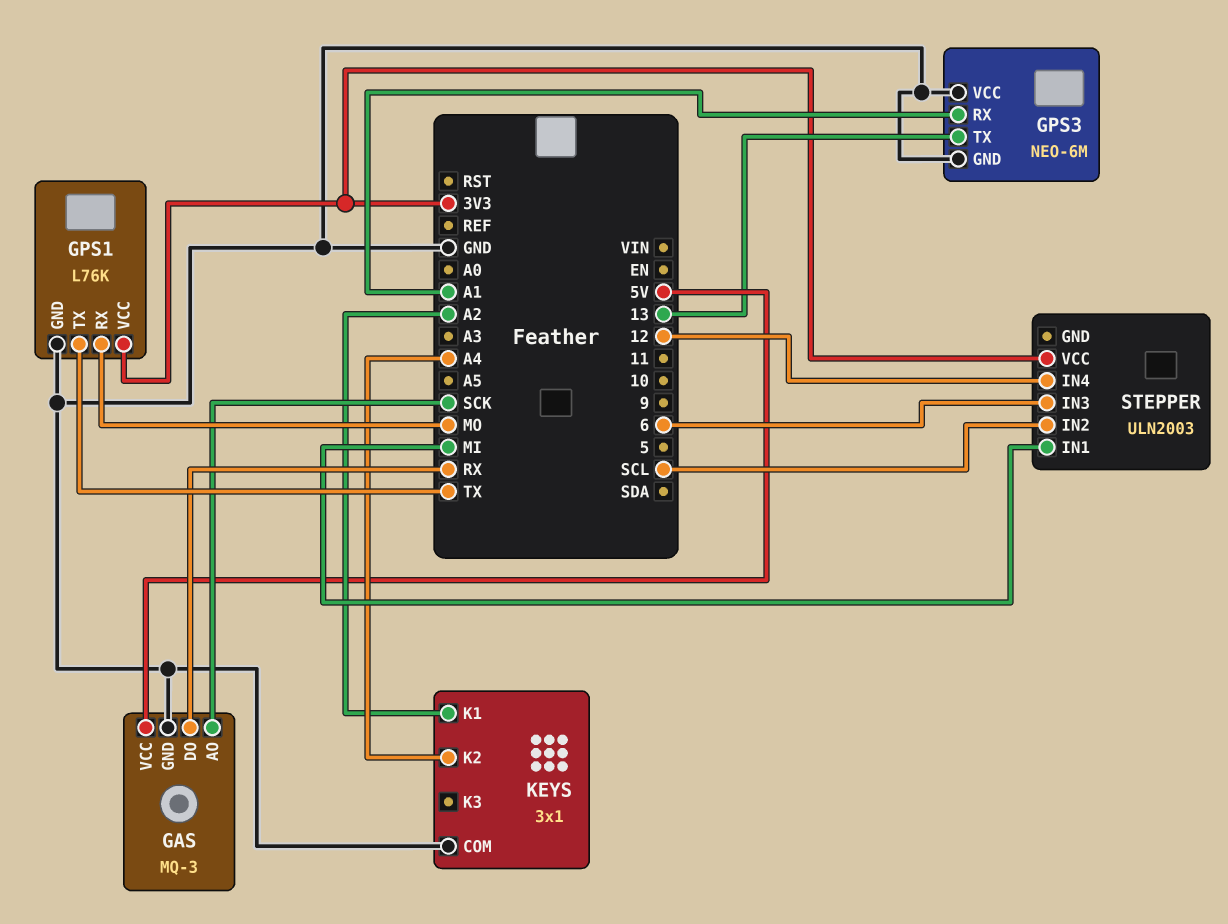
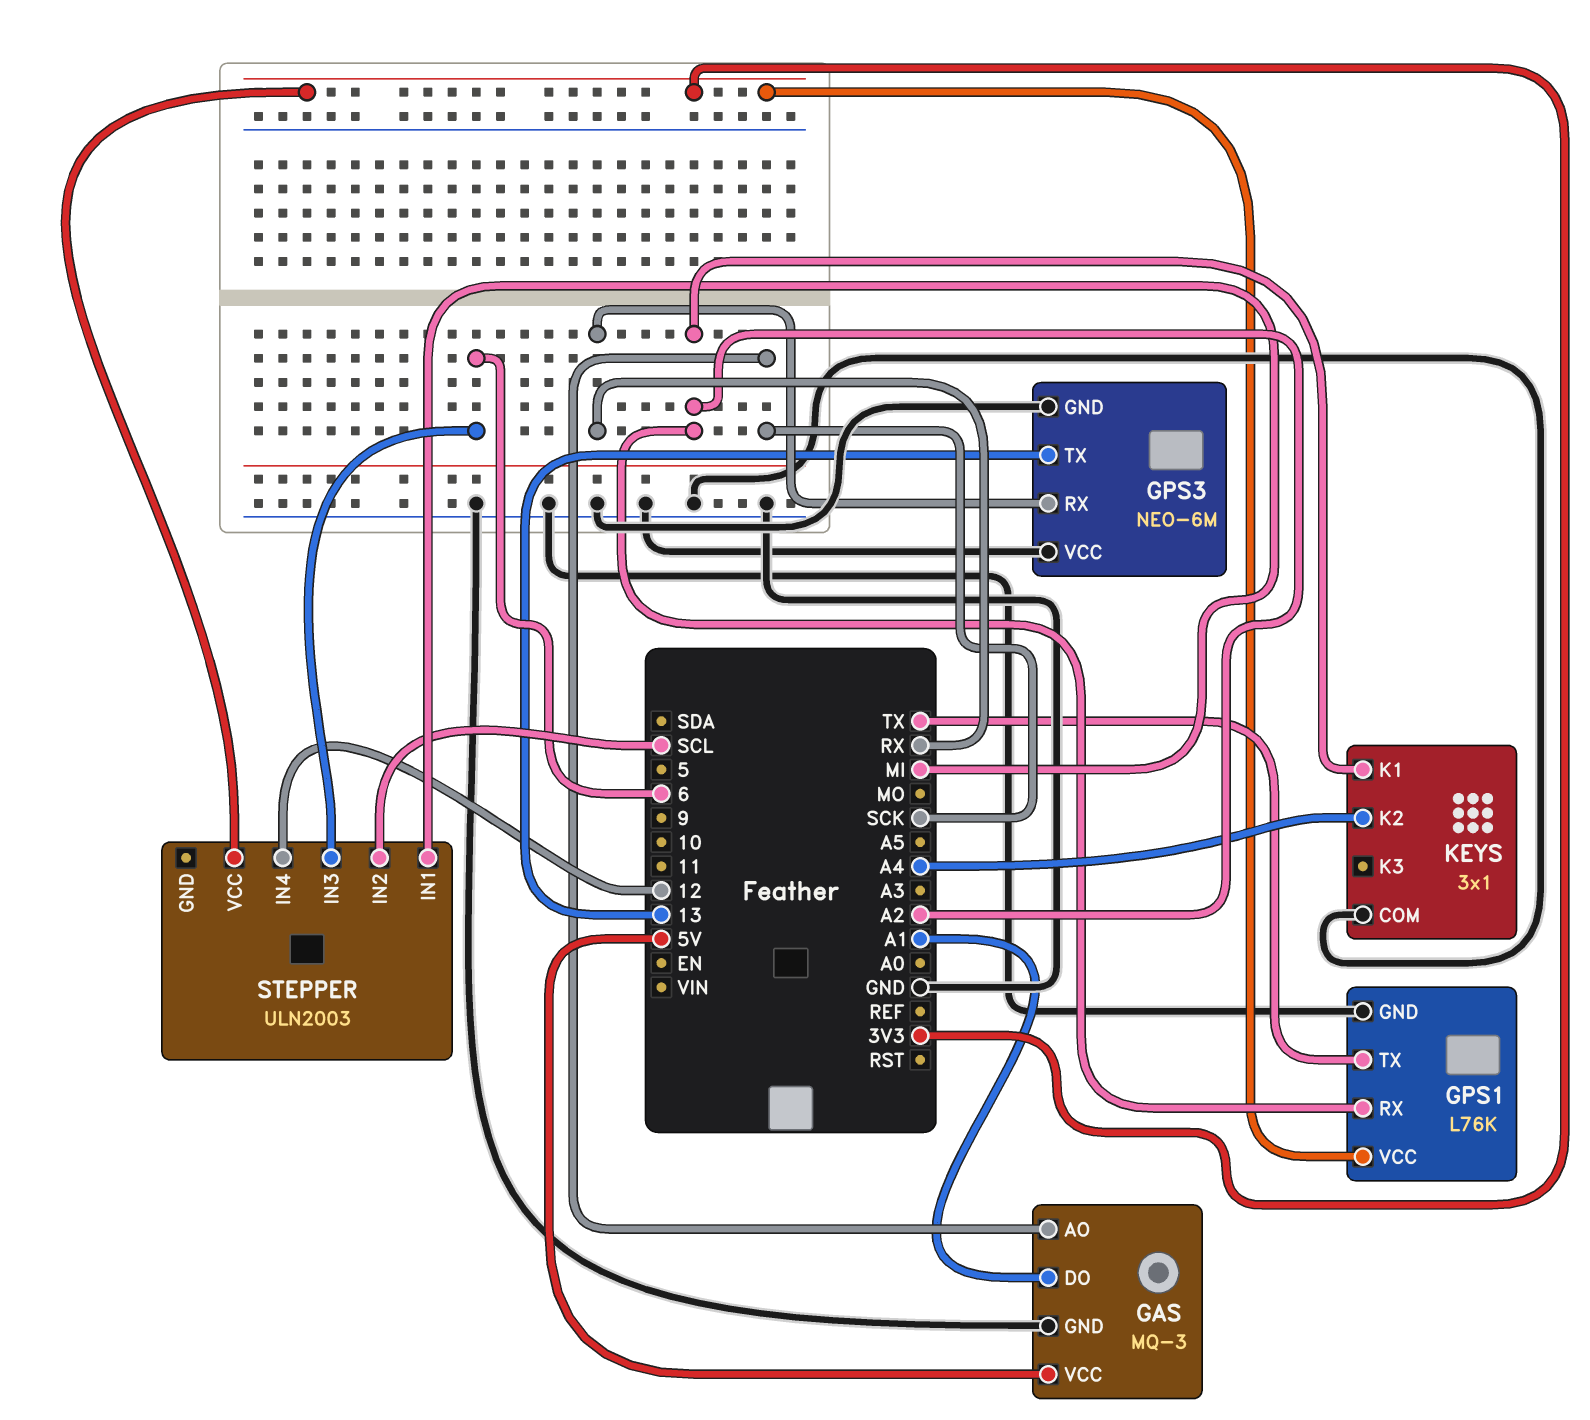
GAS pin DO: RX -> A1
GPS1 pin RX: MO -> A2
GPS3 pin RX: A1 -> RX

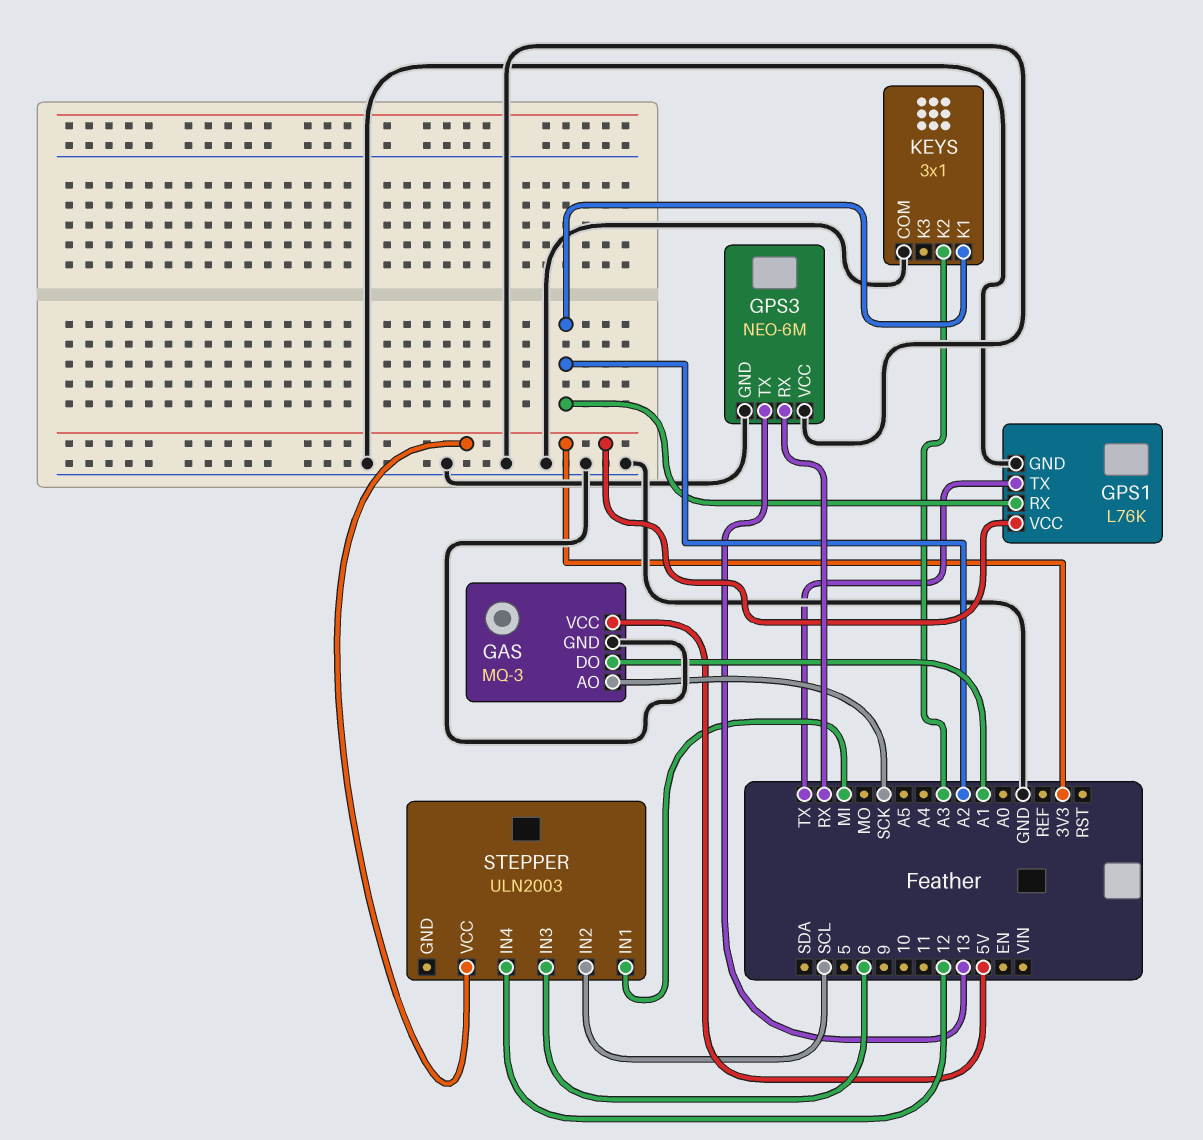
KEYS pin K2: A4 -> A3

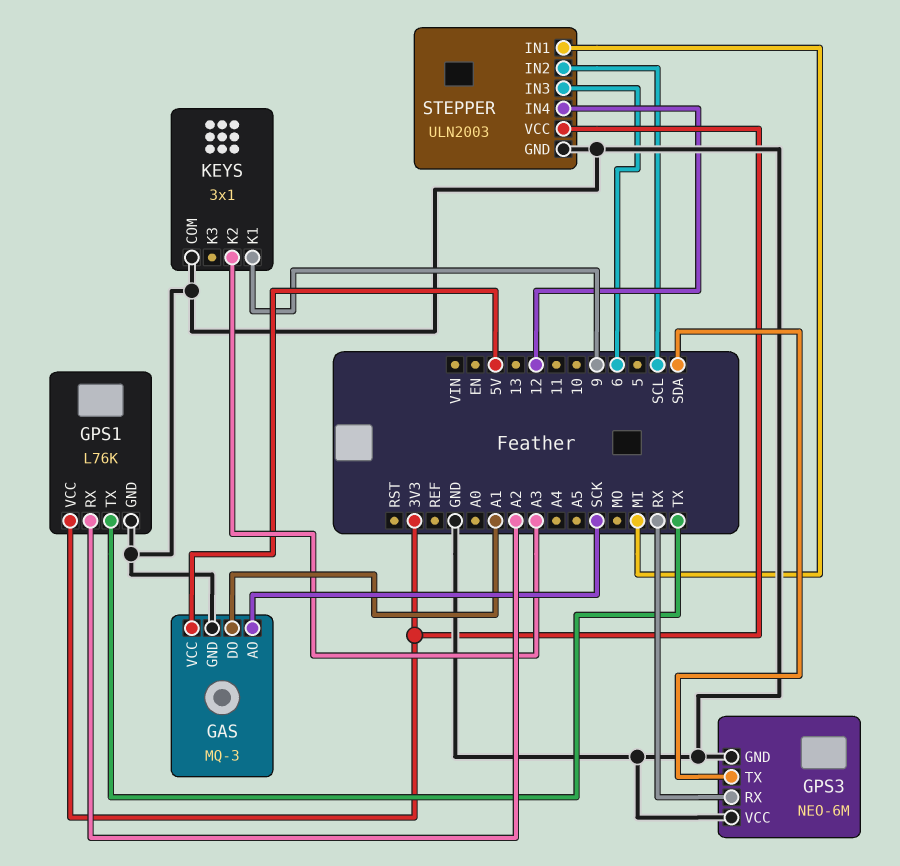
GPS3 pin TX: 13 -> SDA
KEYS pin K1: A2 -> 9
STEPPER pin GND: none -> GND

